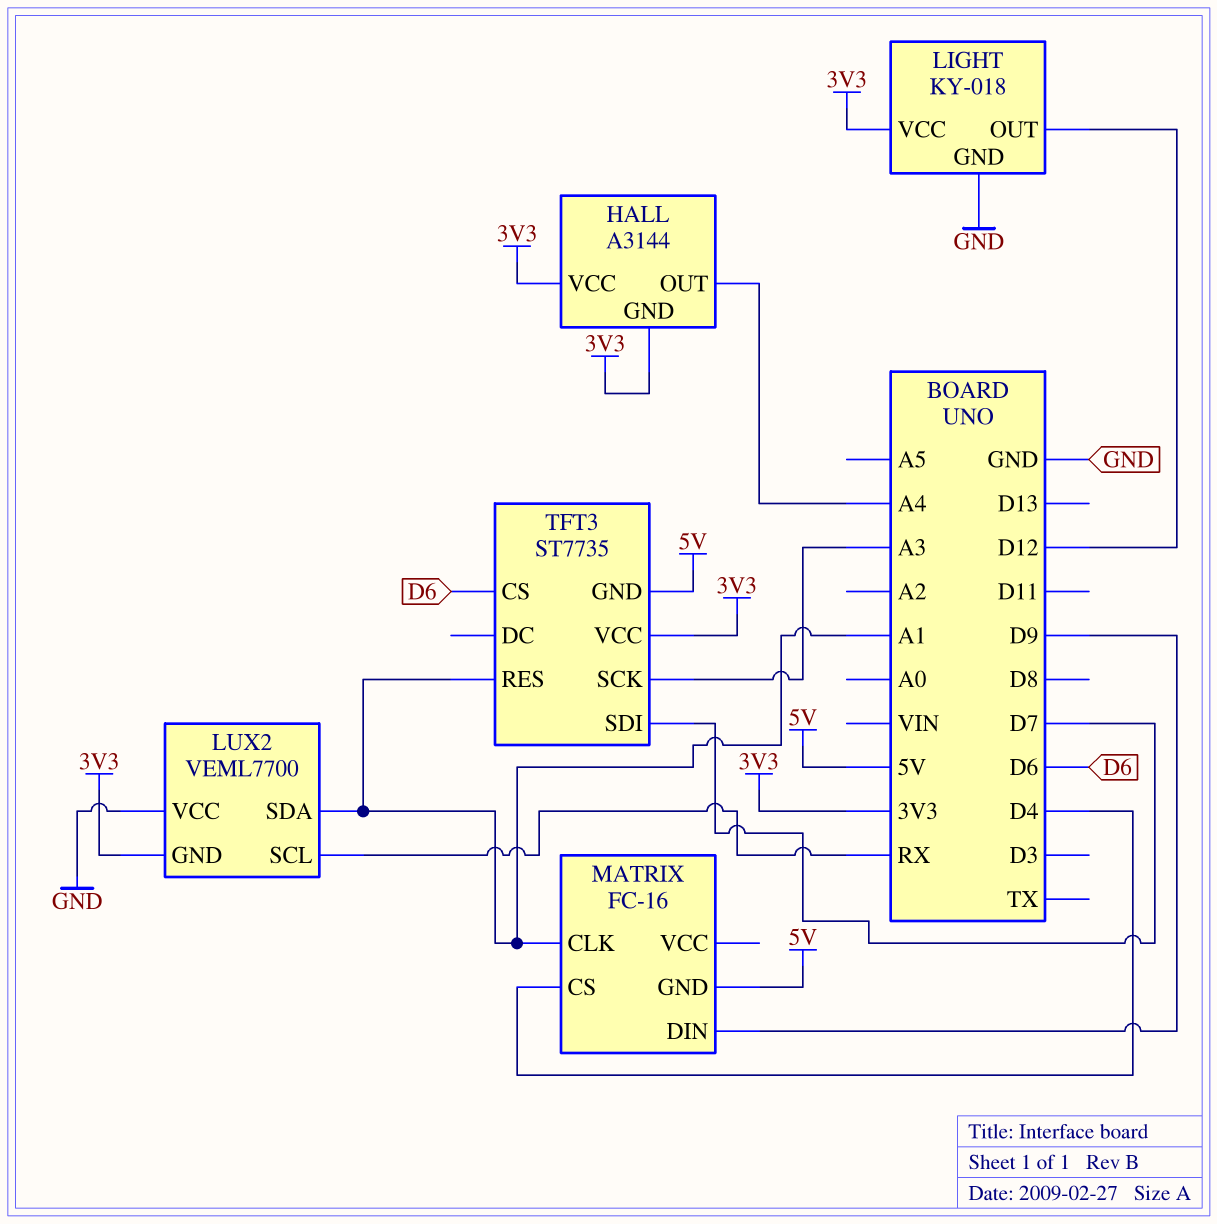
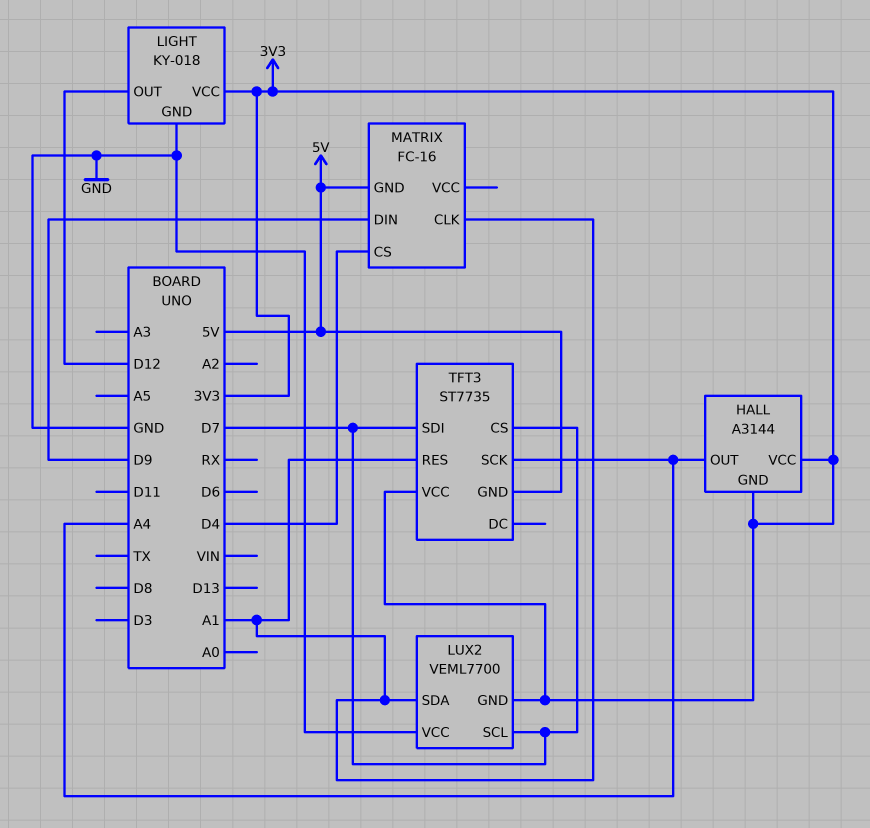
LUX2 pin SCL: RX -> D7
TFT3 pin CS: D6 -> D7
TFT3 pin SCK: A3 -> A4

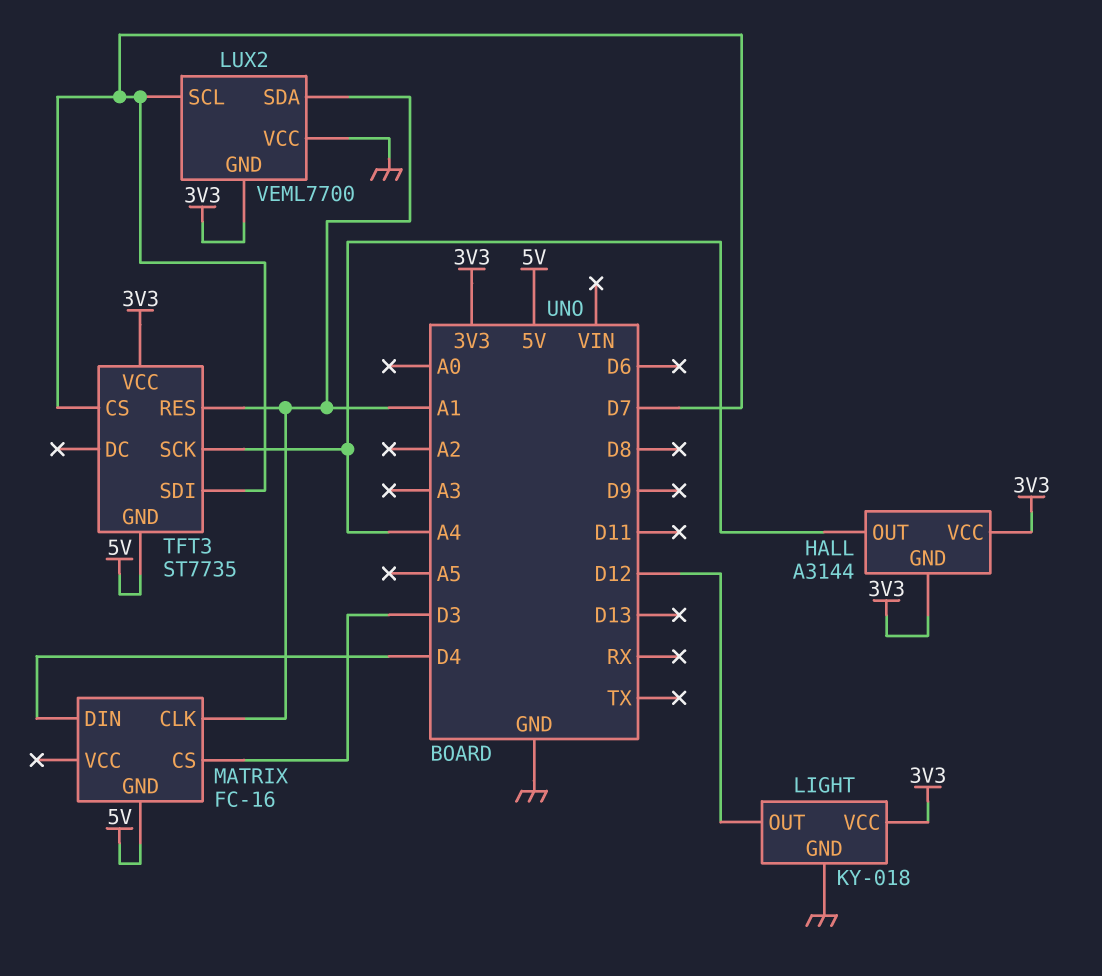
MATRIX pin CS: D4 -> D3
MATRIX pin DIN: D9 -> D4

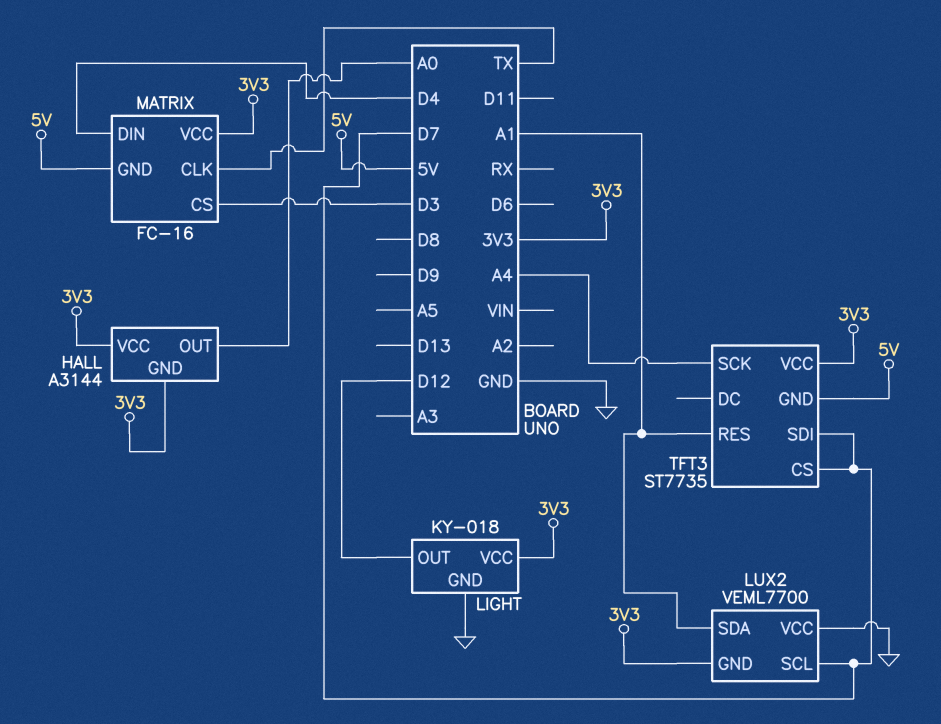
HALL pin OUT: A4 -> A0
MATRIX pin CLK: A1 -> TX
MATRIX pin VCC: none -> 3V3

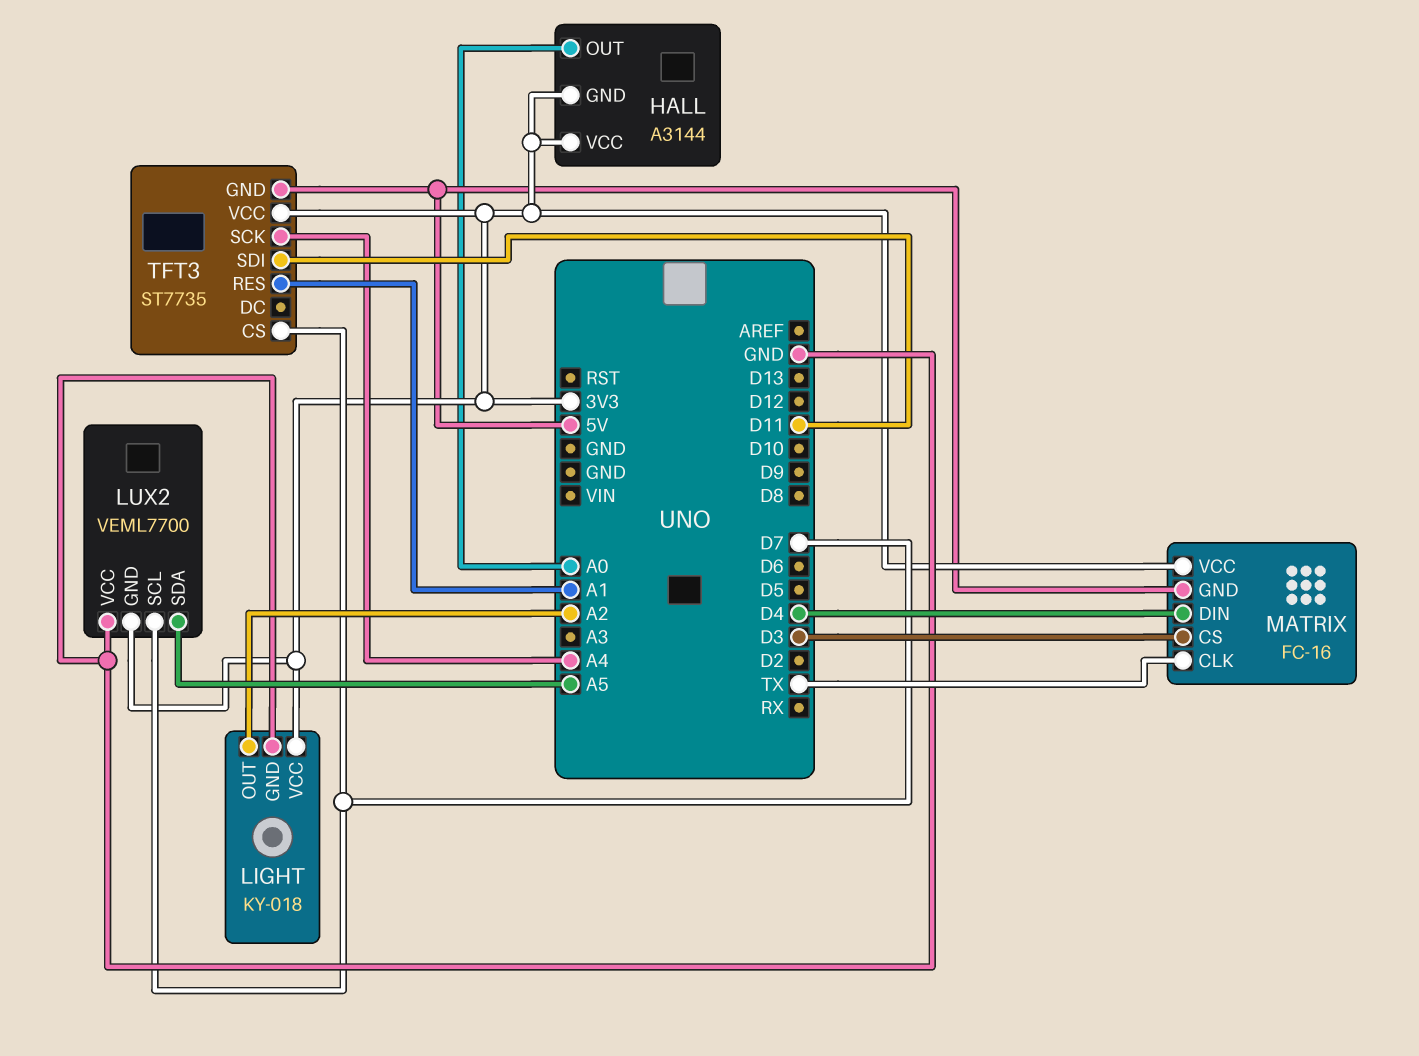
LIGHT pin OUT: D12 -> A2
LUX2 pin SDA: A1 -> A5
TFT3 pin SDI: D7 -> D11

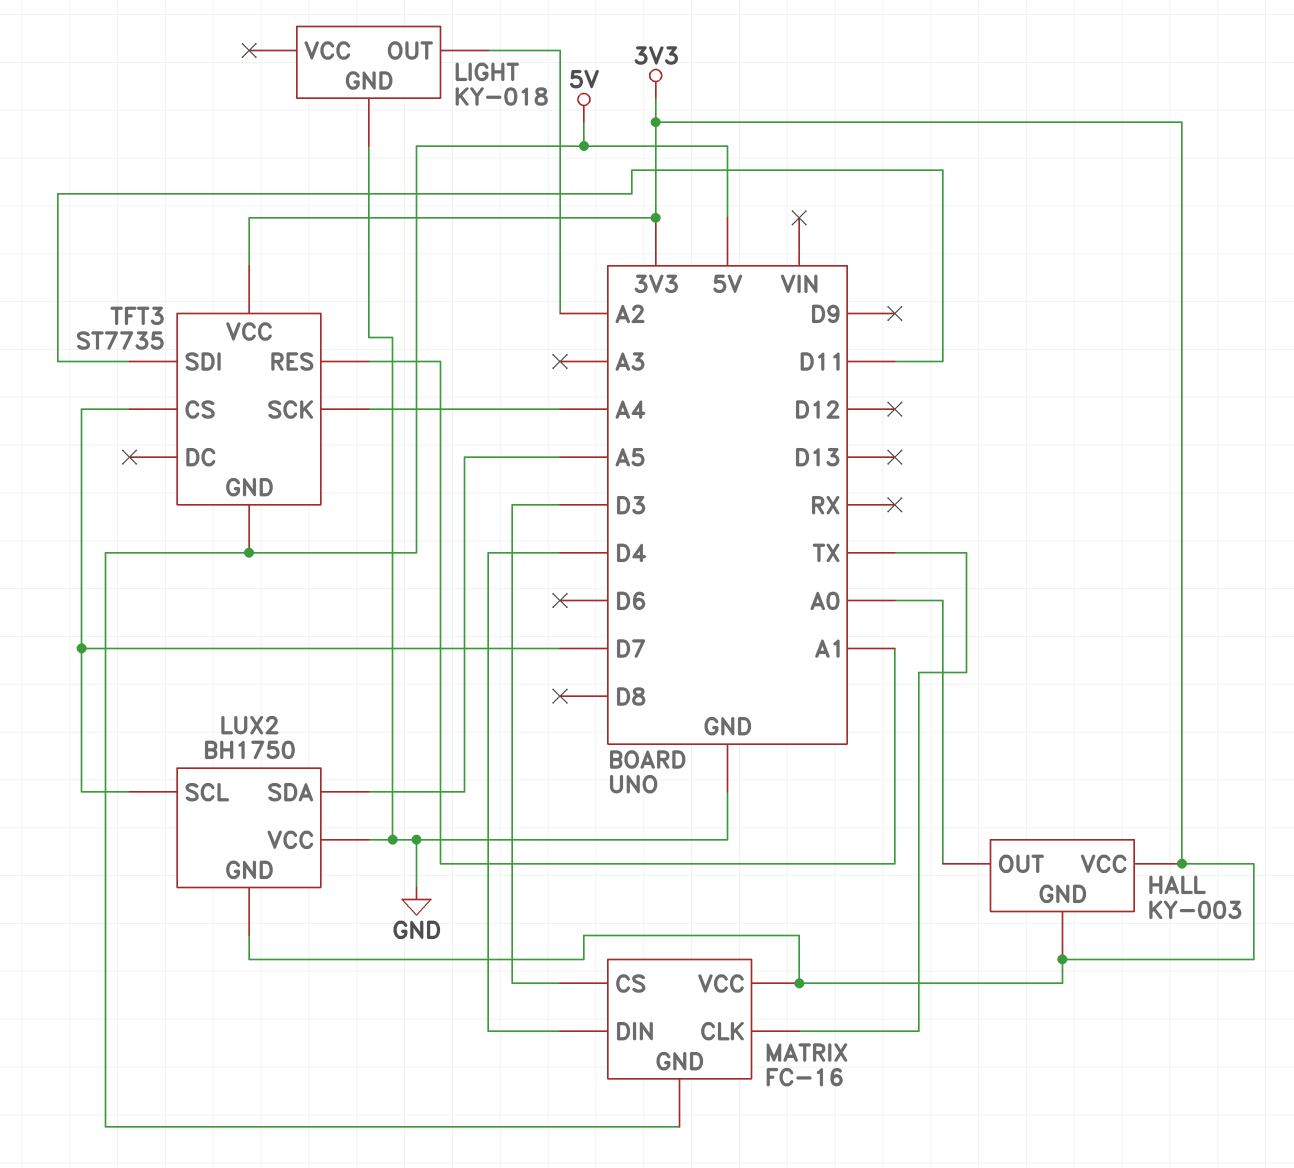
HALL: A3144 -> KY-003
LIGHT pin VCC: 3V3 -> none
LUX2: VEML7700 -> BH1750

